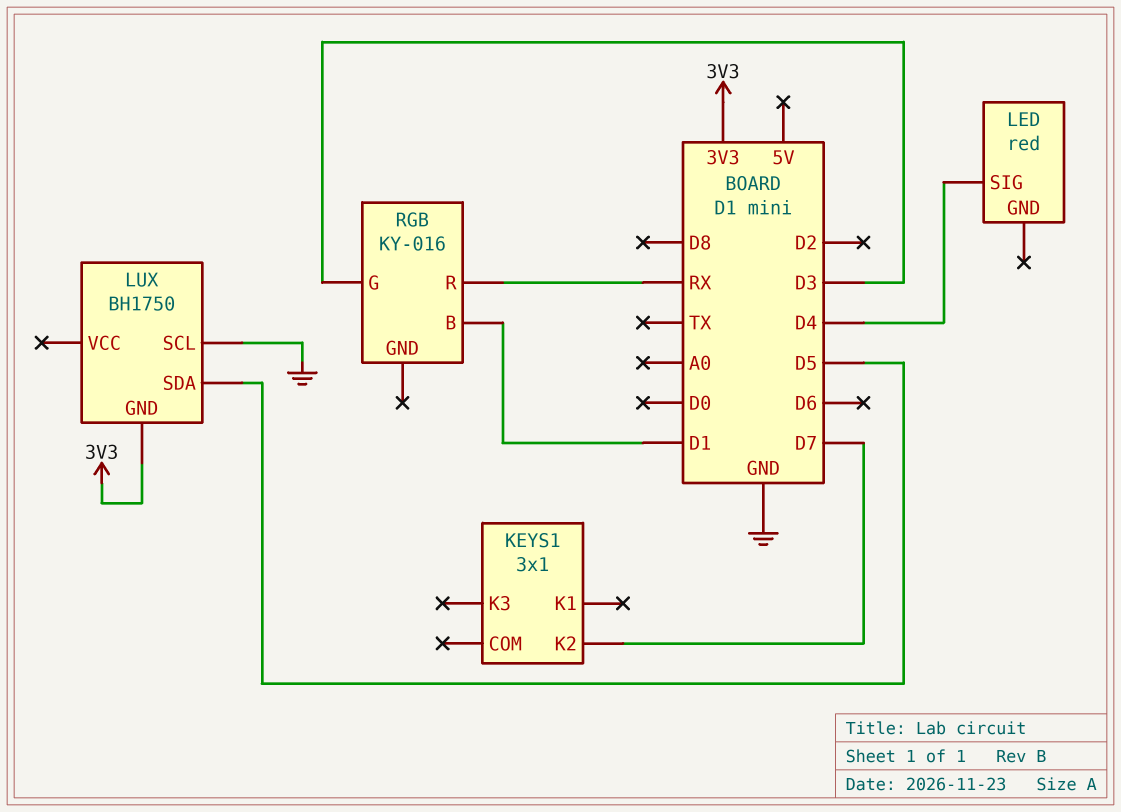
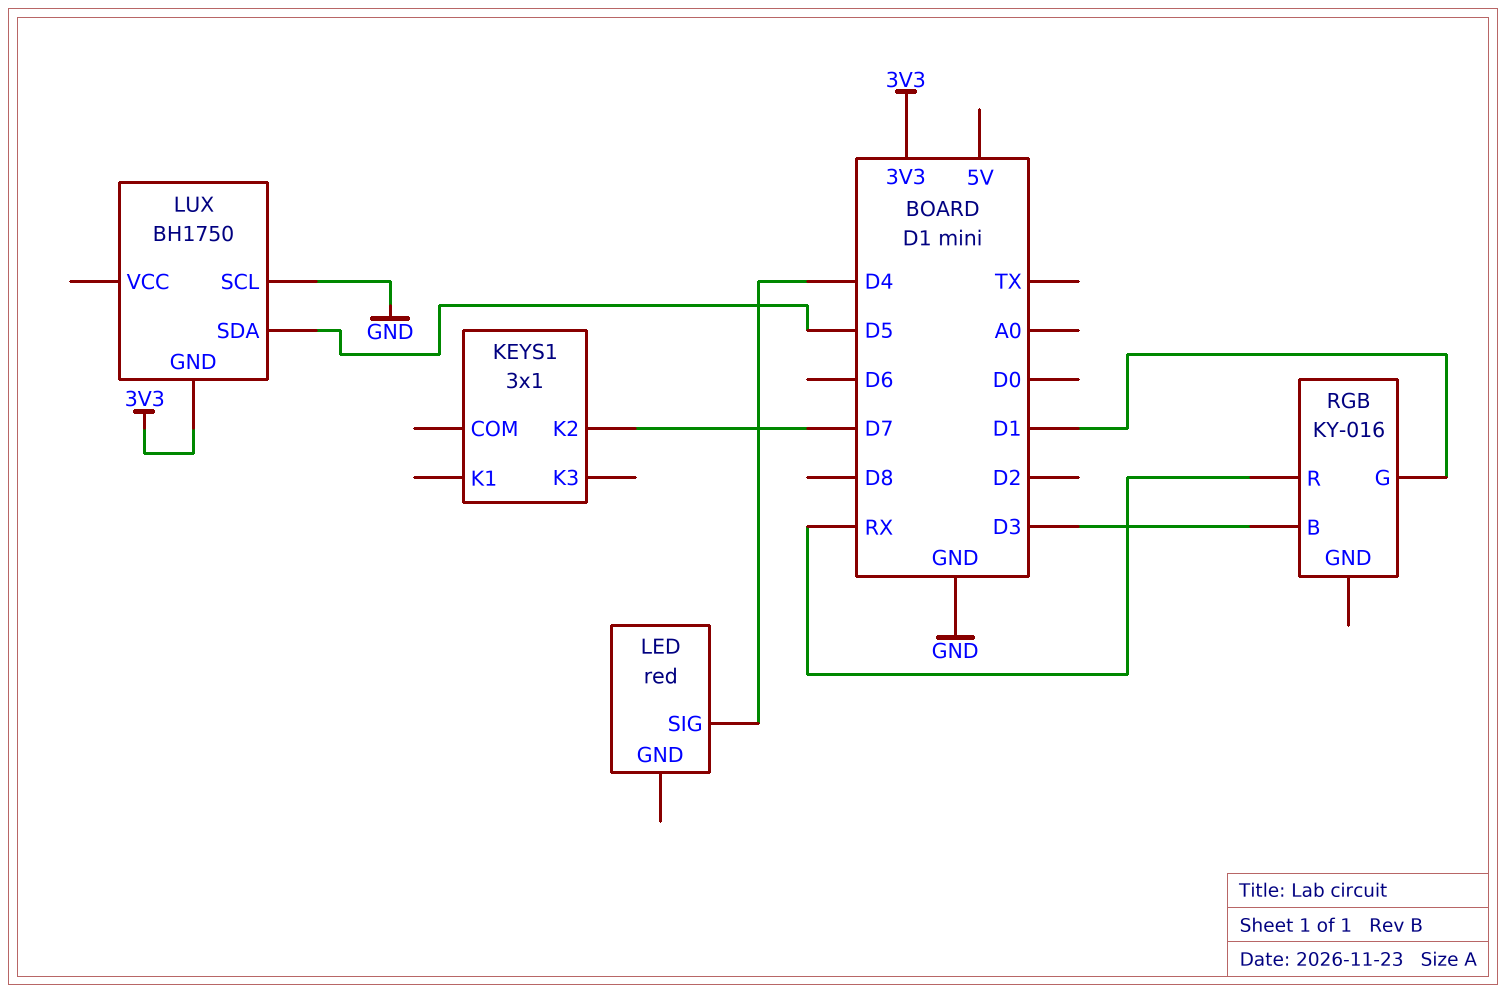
RGB pin B: D1 -> D3
RGB pin G: D3 -> D1

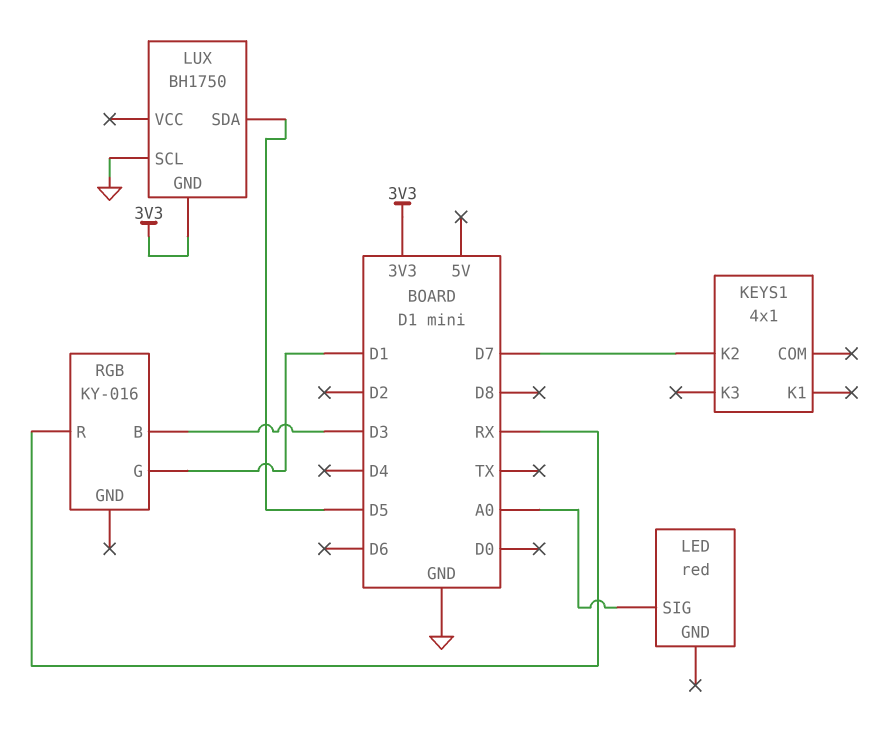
KEYS1: 3x1 -> 4x1
LED pin SIG: D4 -> A0

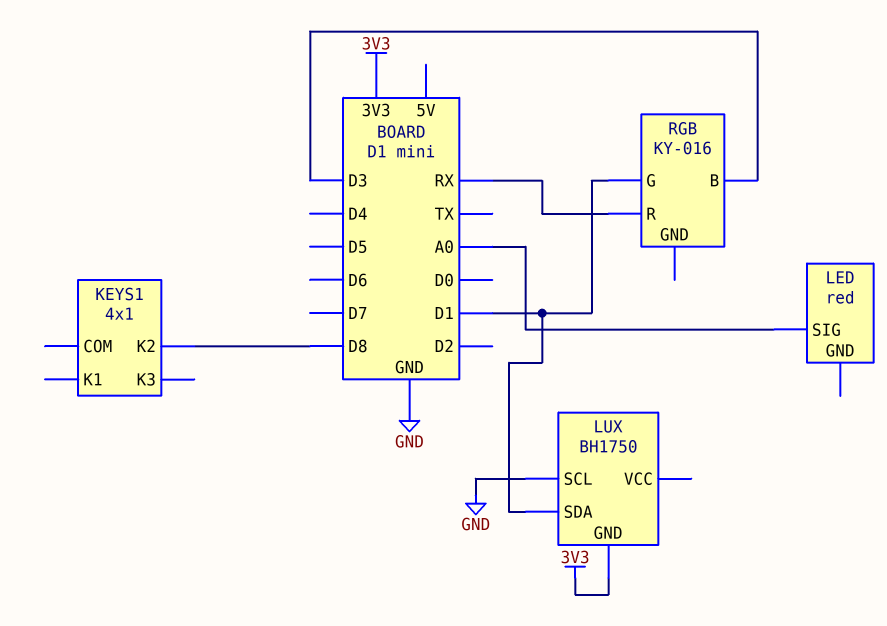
KEYS1 pin K2: D7 -> D8
LUX pin SDA: D5 -> D1

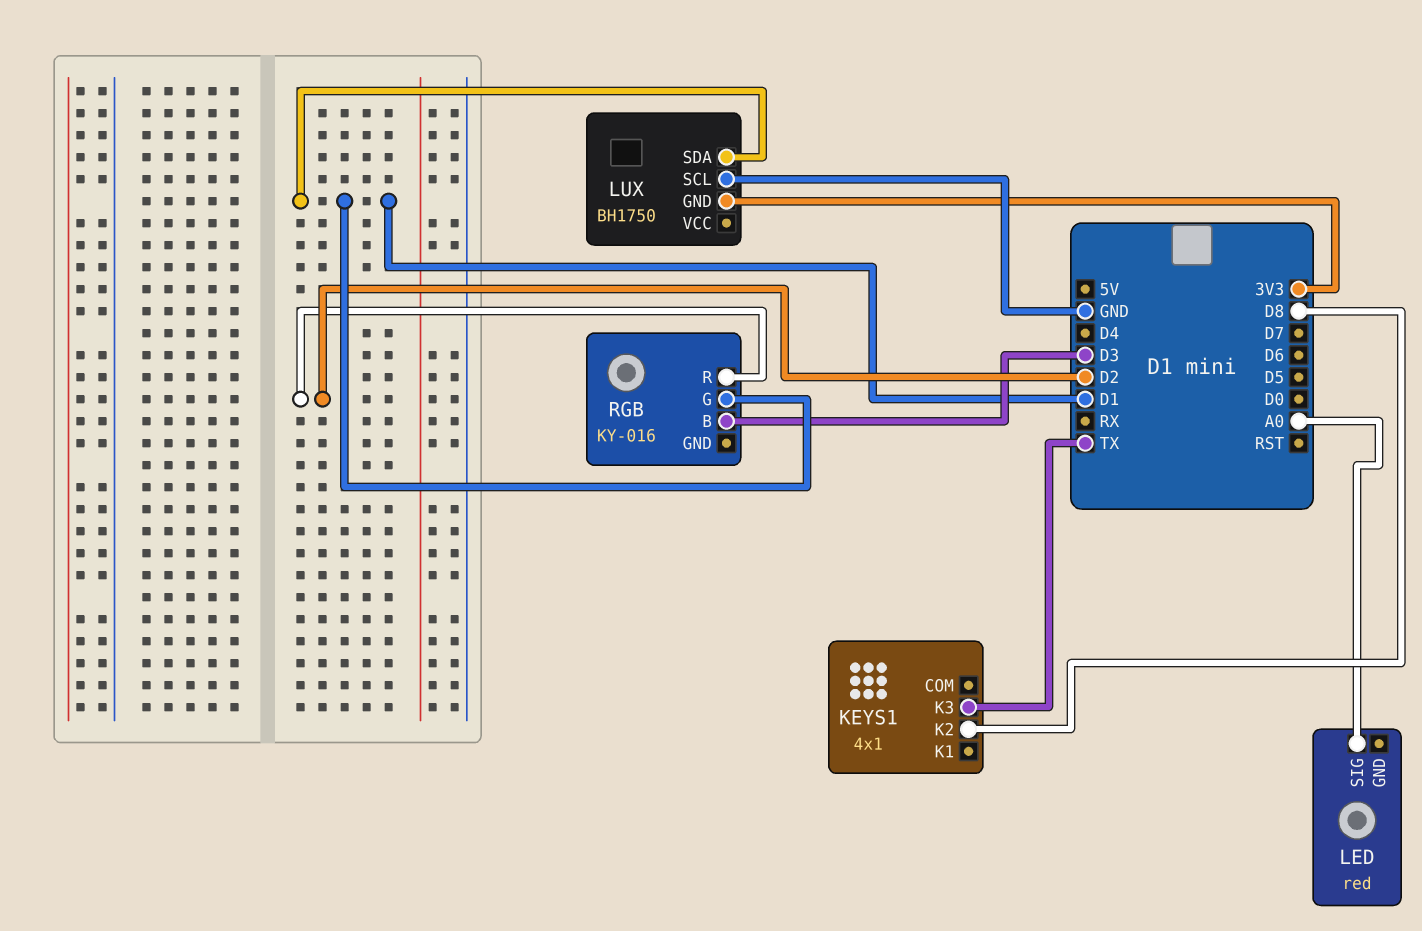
KEYS1 pin K3: none -> TX
RGB pin R: RX -> D2

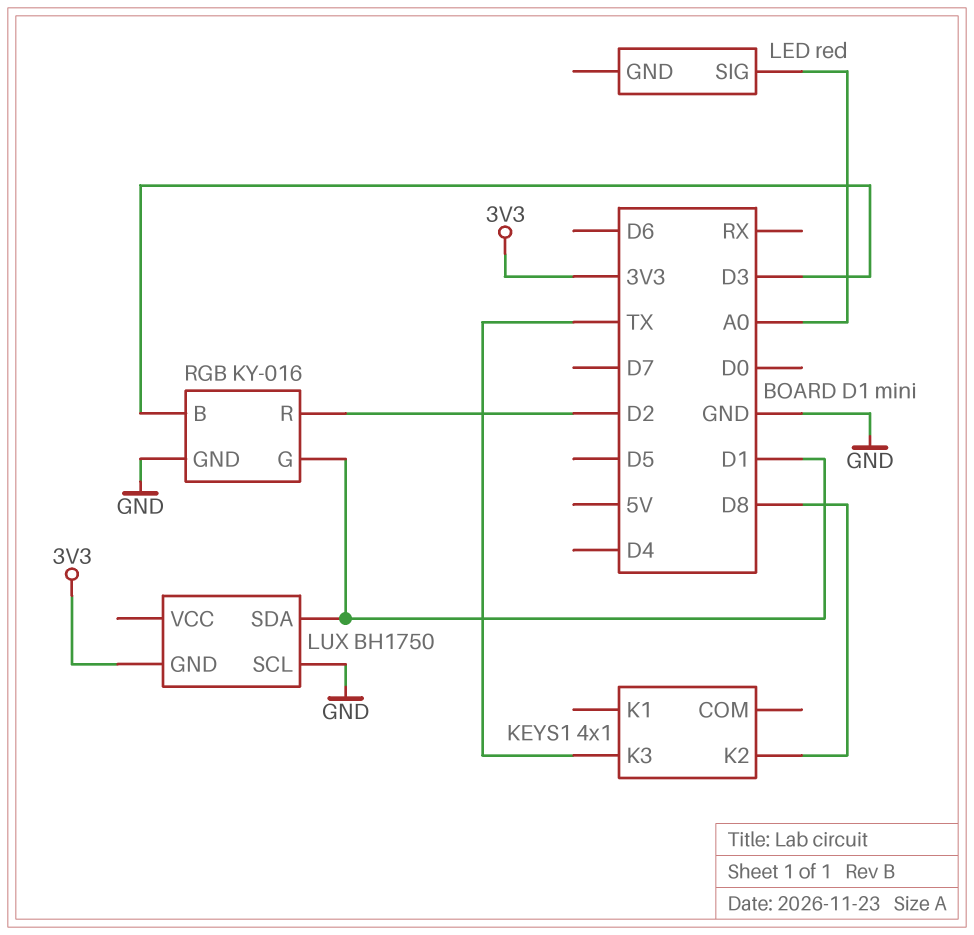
RGB pin GND: none -> GND

